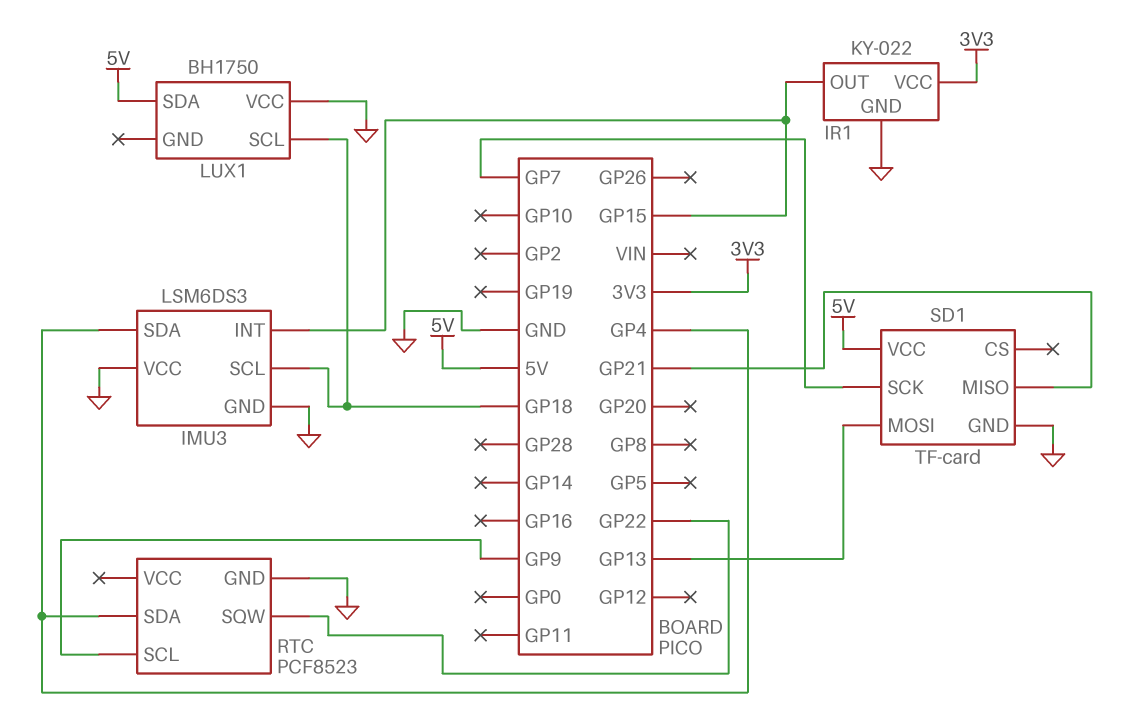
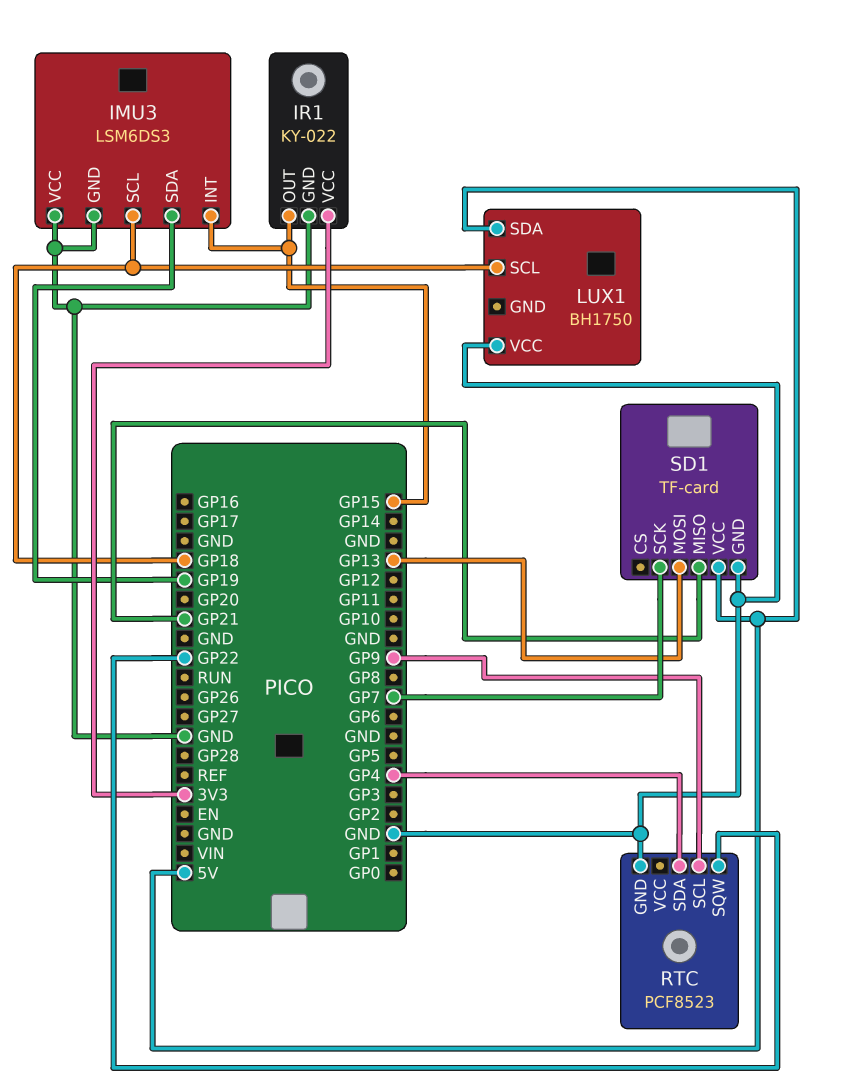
IMU3 pin SDA: GP4 -> GP19

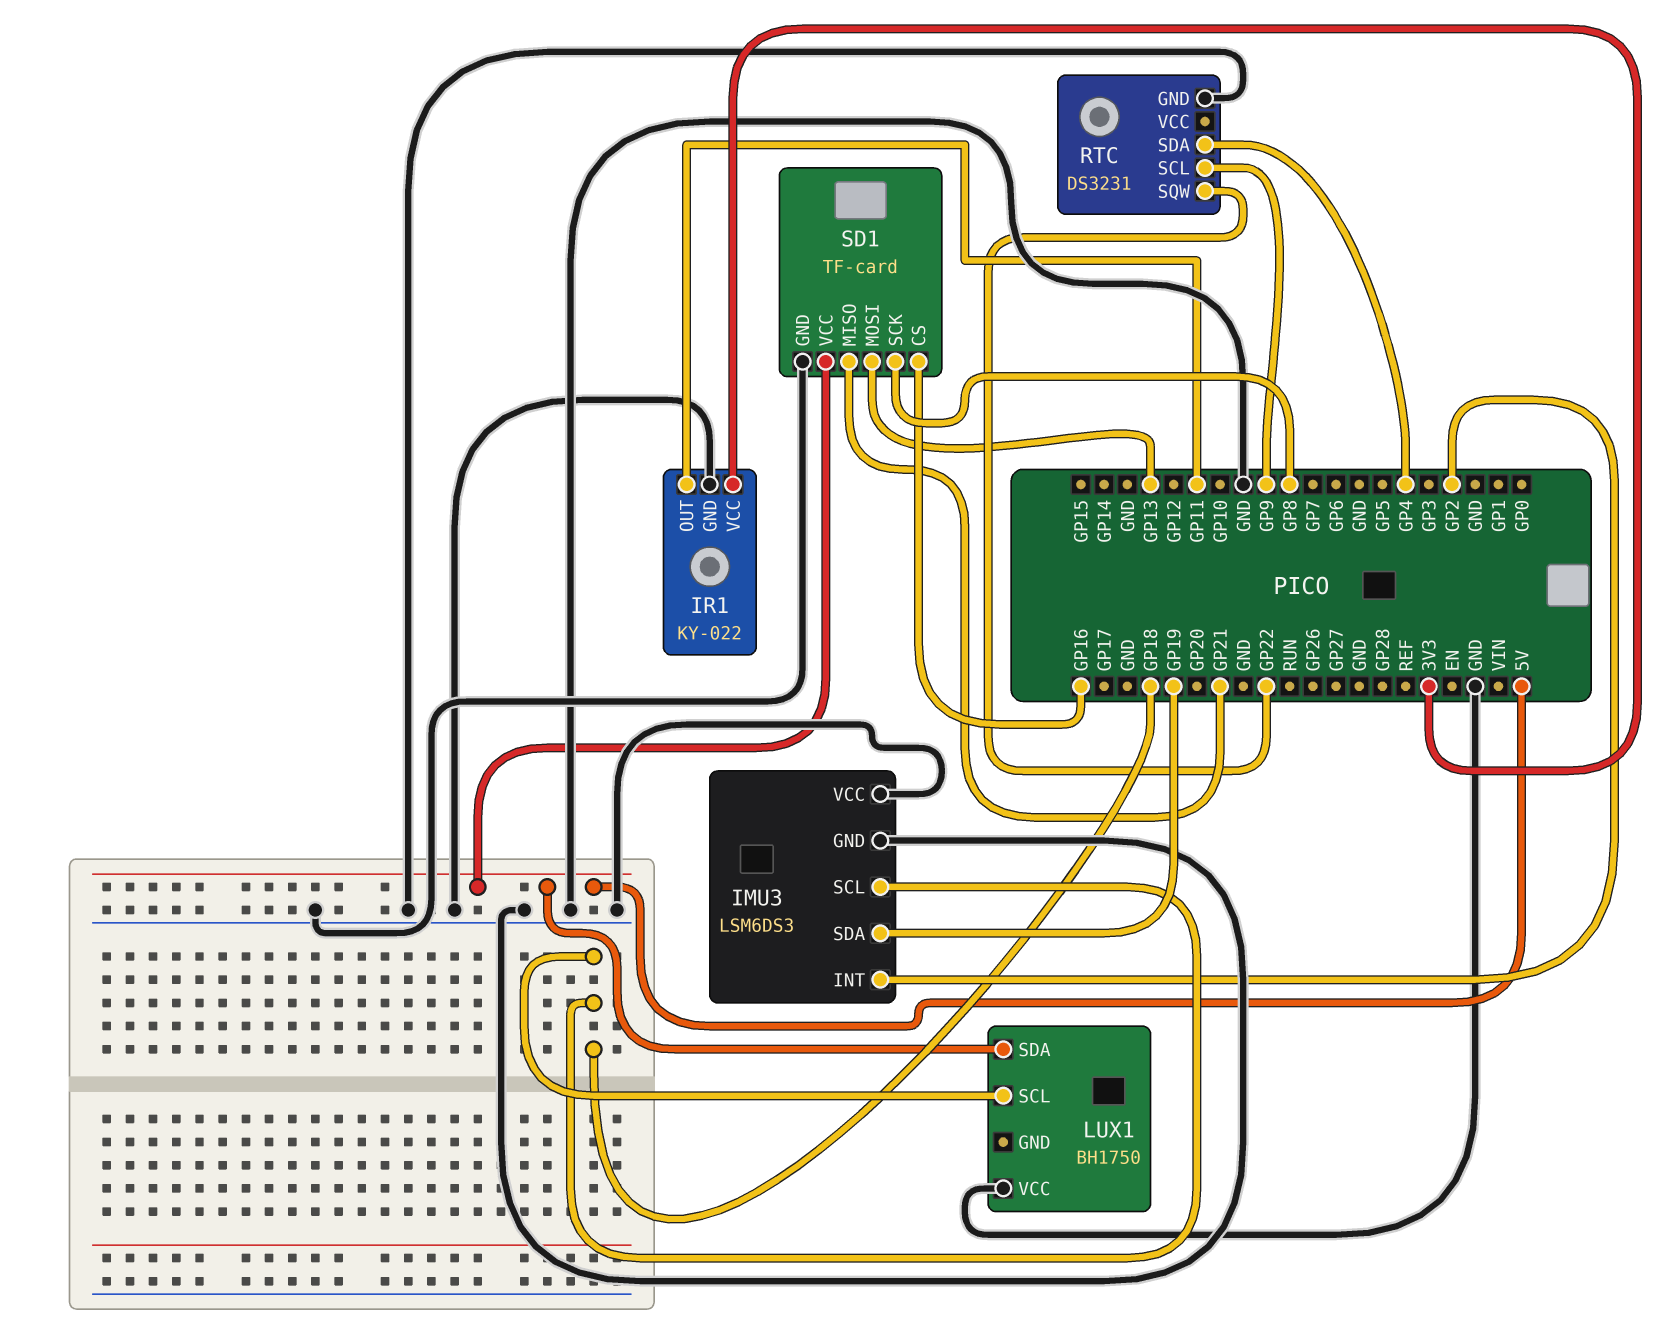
IMU3 pin INT: GP15 -> GP2
IR1 pin OUT: GP15 -> GP11
RTC: PCF8523 -> DS3231
SD1 pin CS: none -> GP16
SD1 pin SCK: GP7 -> GP8

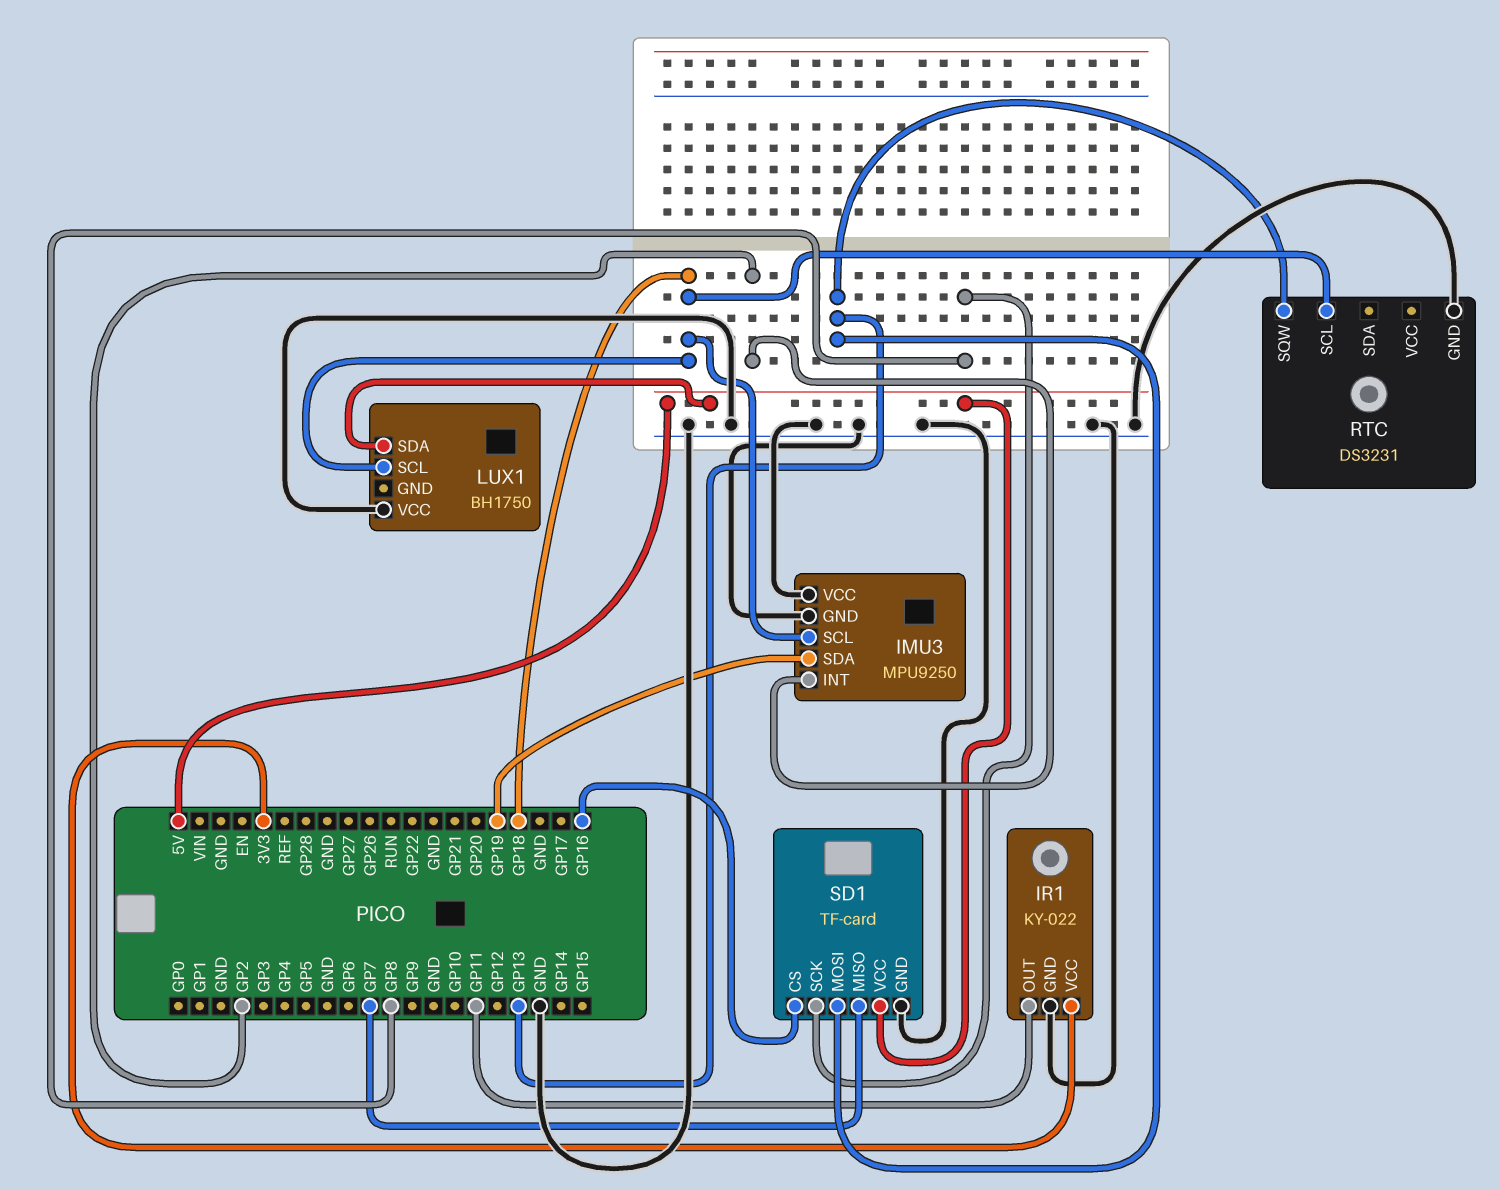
IMU3: LSM6DS3 -> MPU9250
RTC pin SCL: GP9 -> GP18
RTC pin SDA: GP4 -> none
RTC pin SQW: GP22 -> GP13
SD1 pin MISO: GP21 -> GP7

